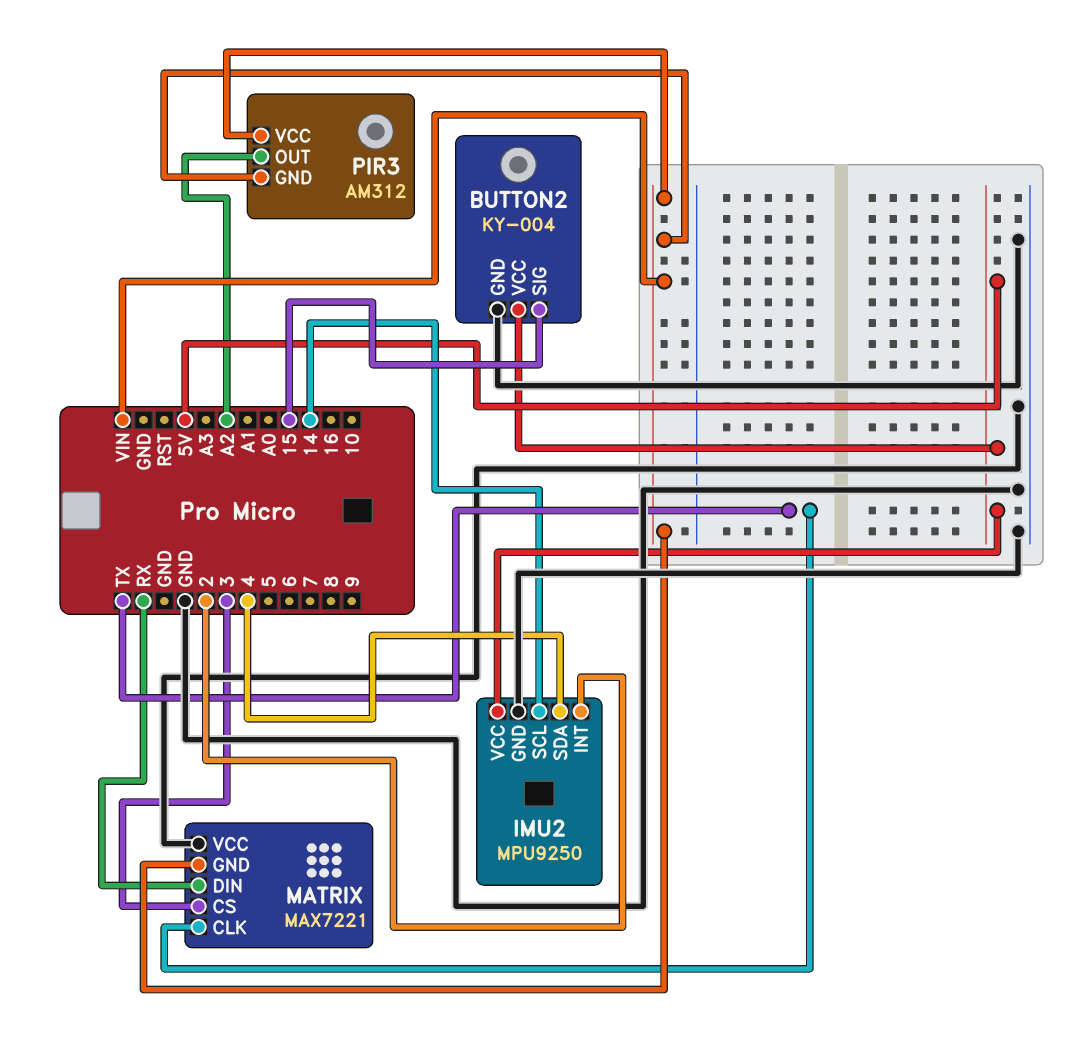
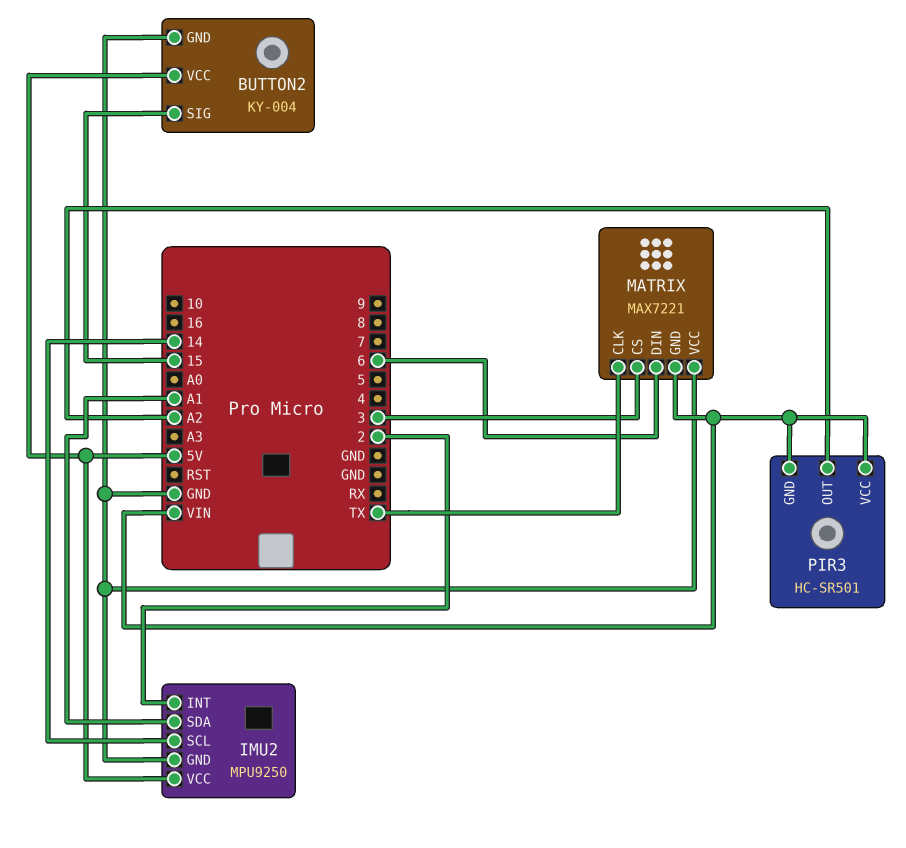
IMU2 pin SDA: 4 -> A1
MATRIX pin DIN: RX -> 6
PIR3: AM312 -> HC-SR501

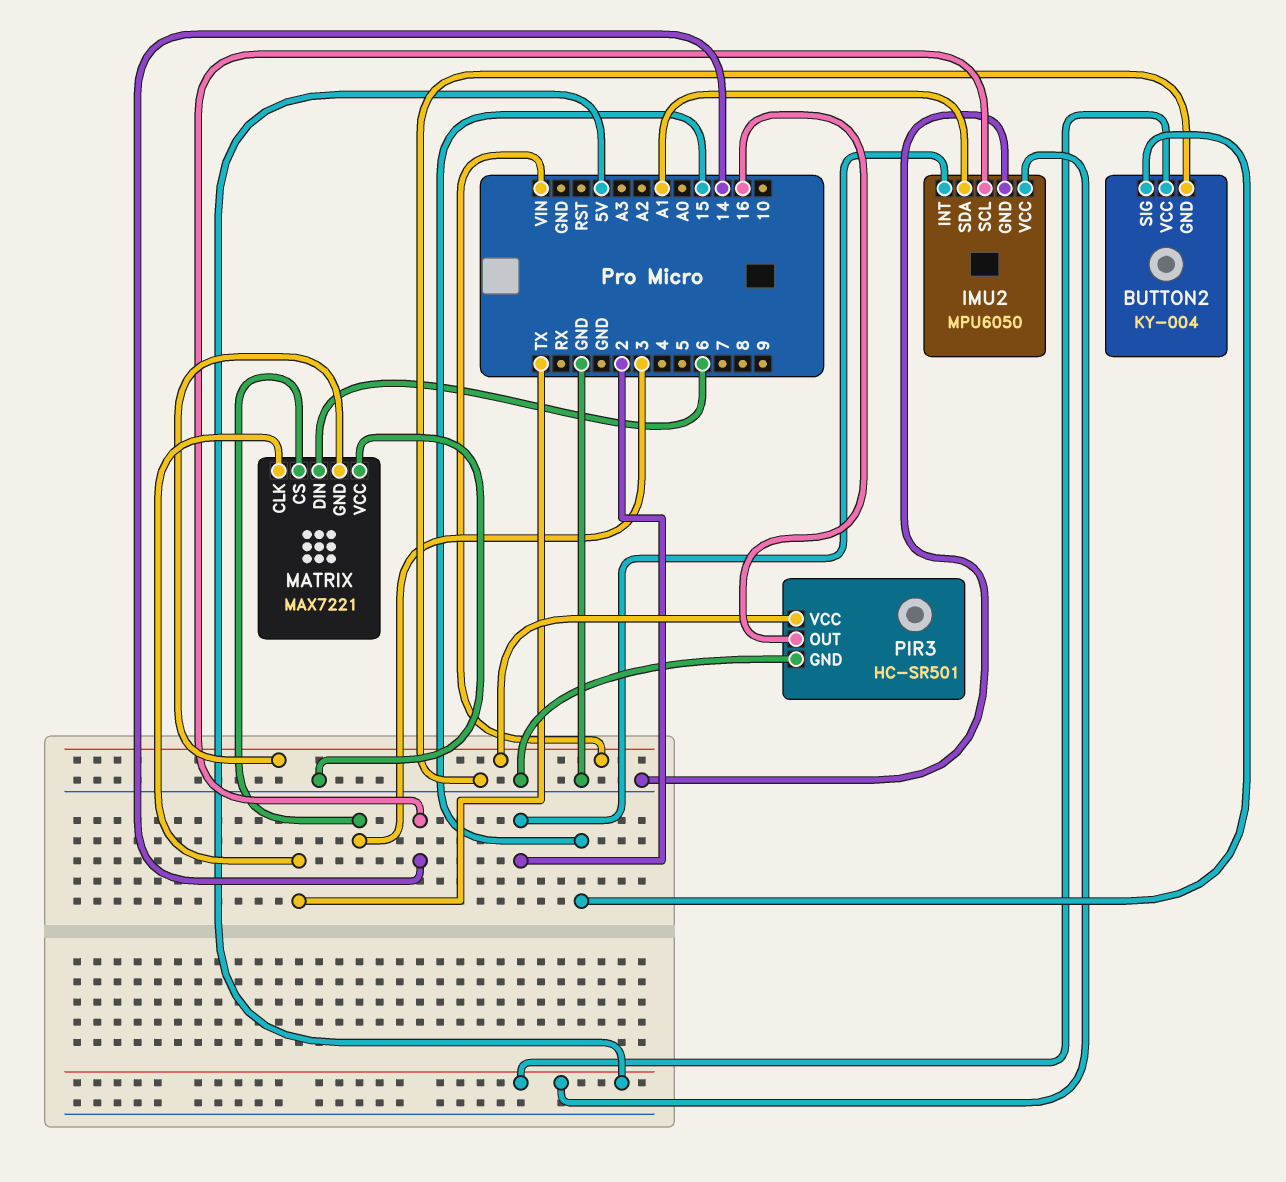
IMU2: MPU9250 -> MPU6050
PIR3 pin GND: VIN -> GND
PIR3 pin OUT: A2 -> 16

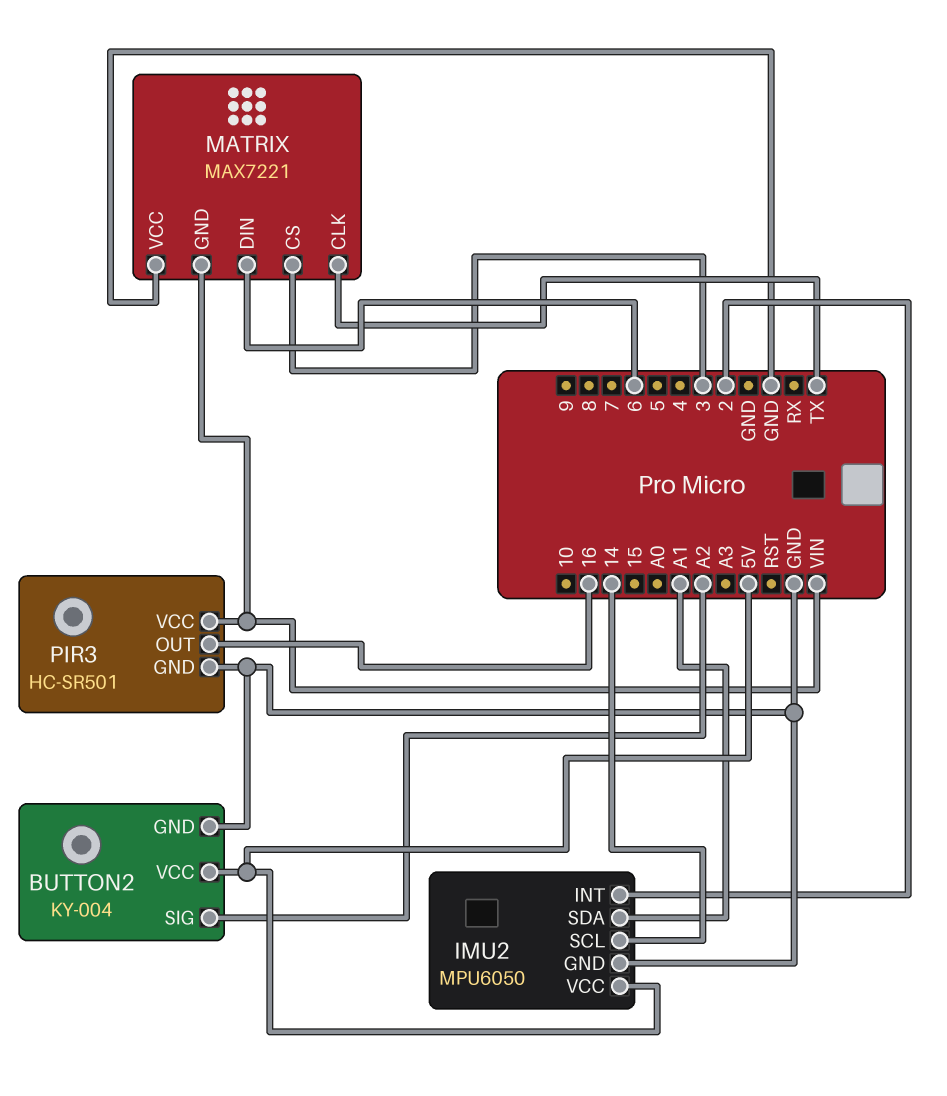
BUTTON2 pin SIG: 15 -> A2

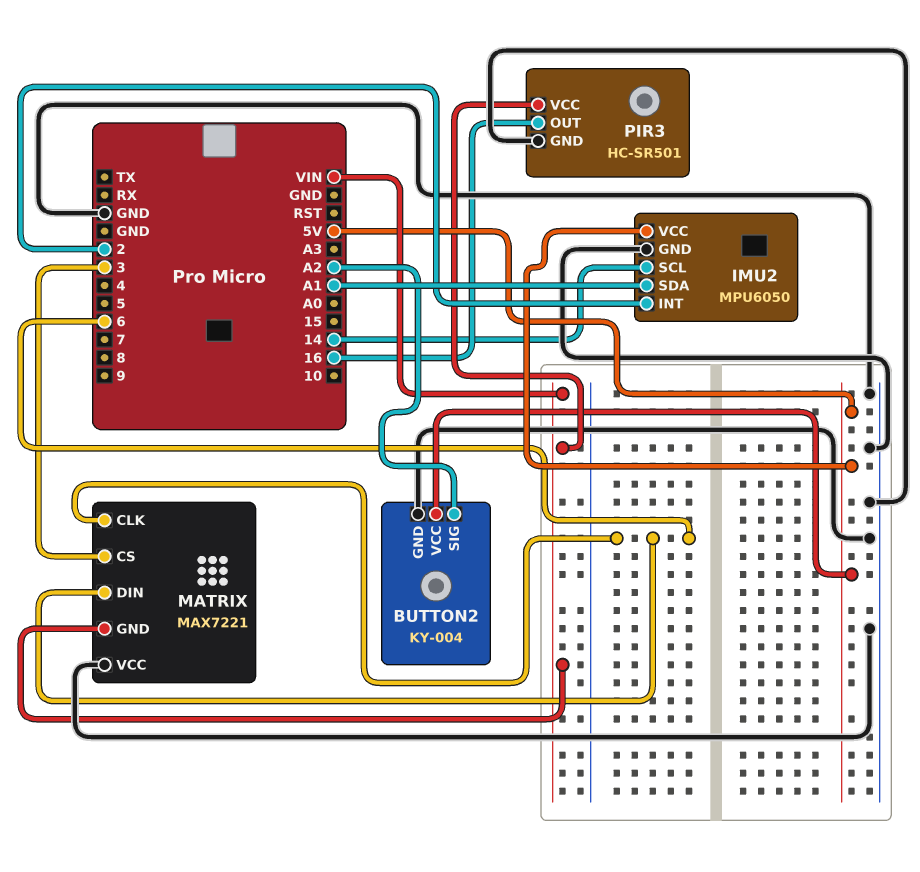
MATRIX pin CLK: TX -> 6

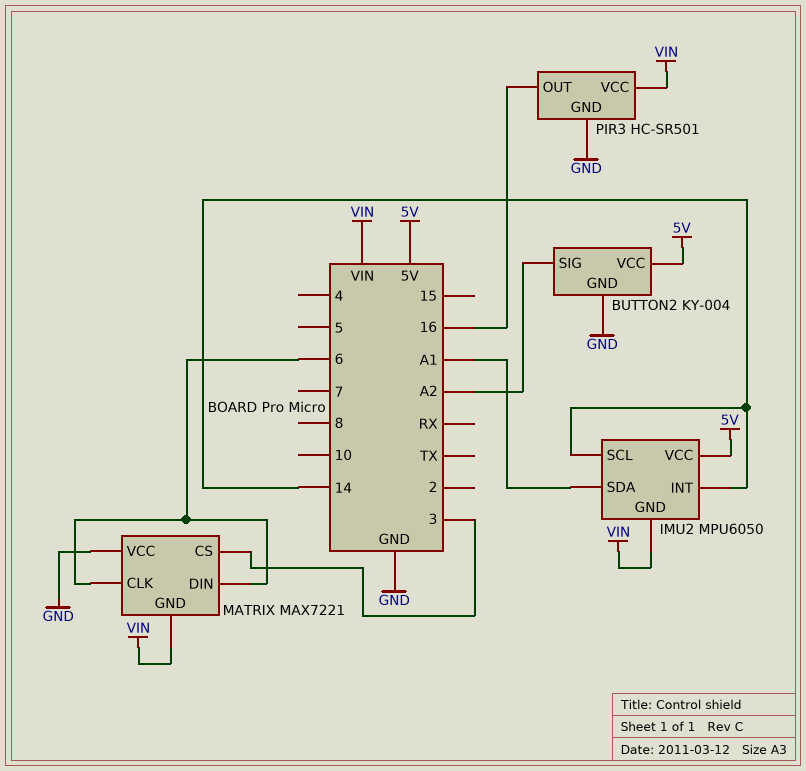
IMU2 pin GND: GND -> VIN
IMU2 pin INT: 2 -> 14

